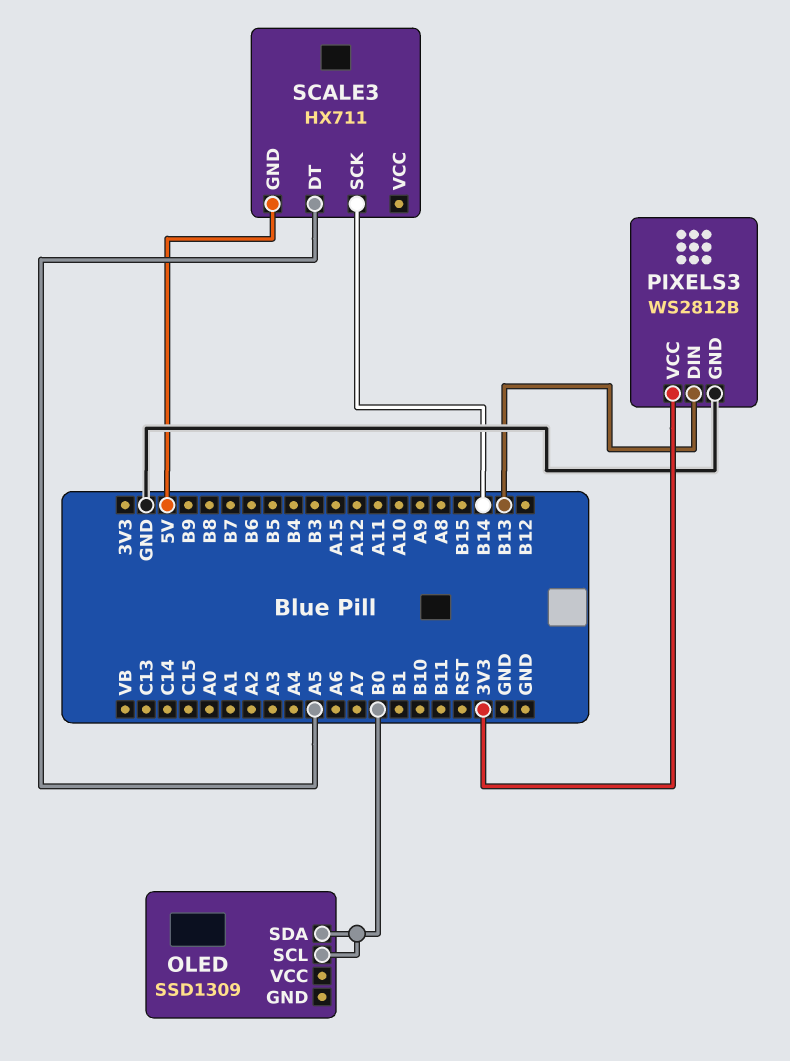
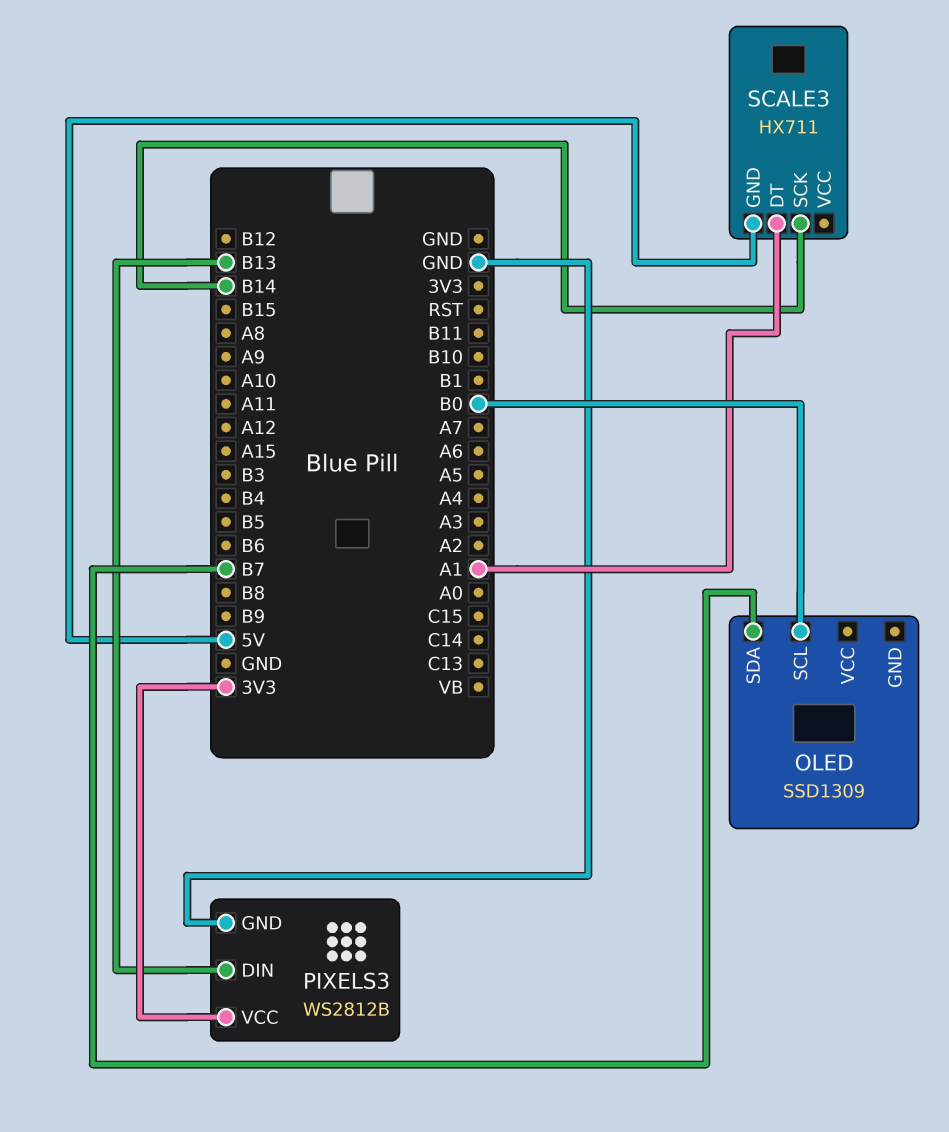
OLED pin SDA: B0 -> B7
SCALE3 pin DT: A5 -> A1

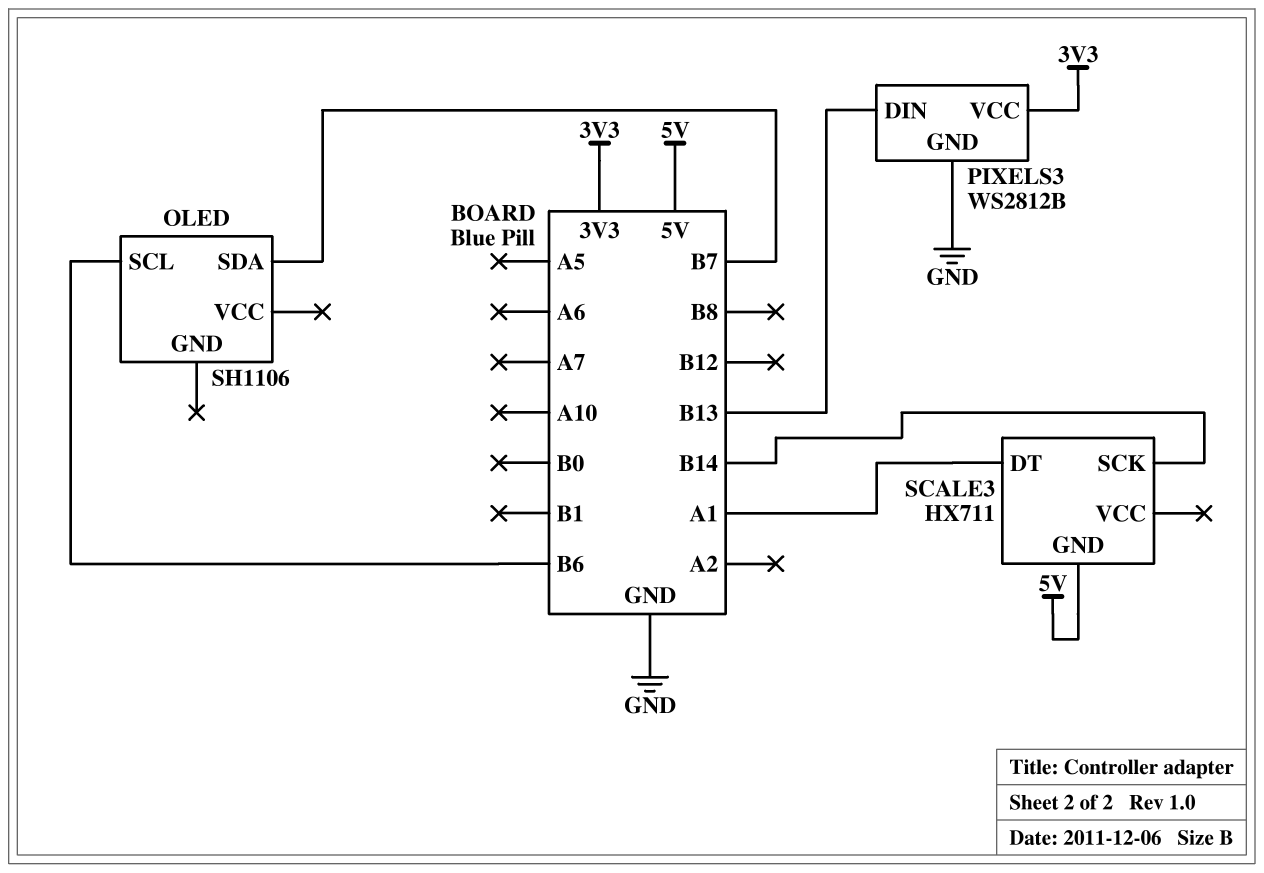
OLED: SSD1309 -> SH1106
OLED pin SCL: B0 -> B6

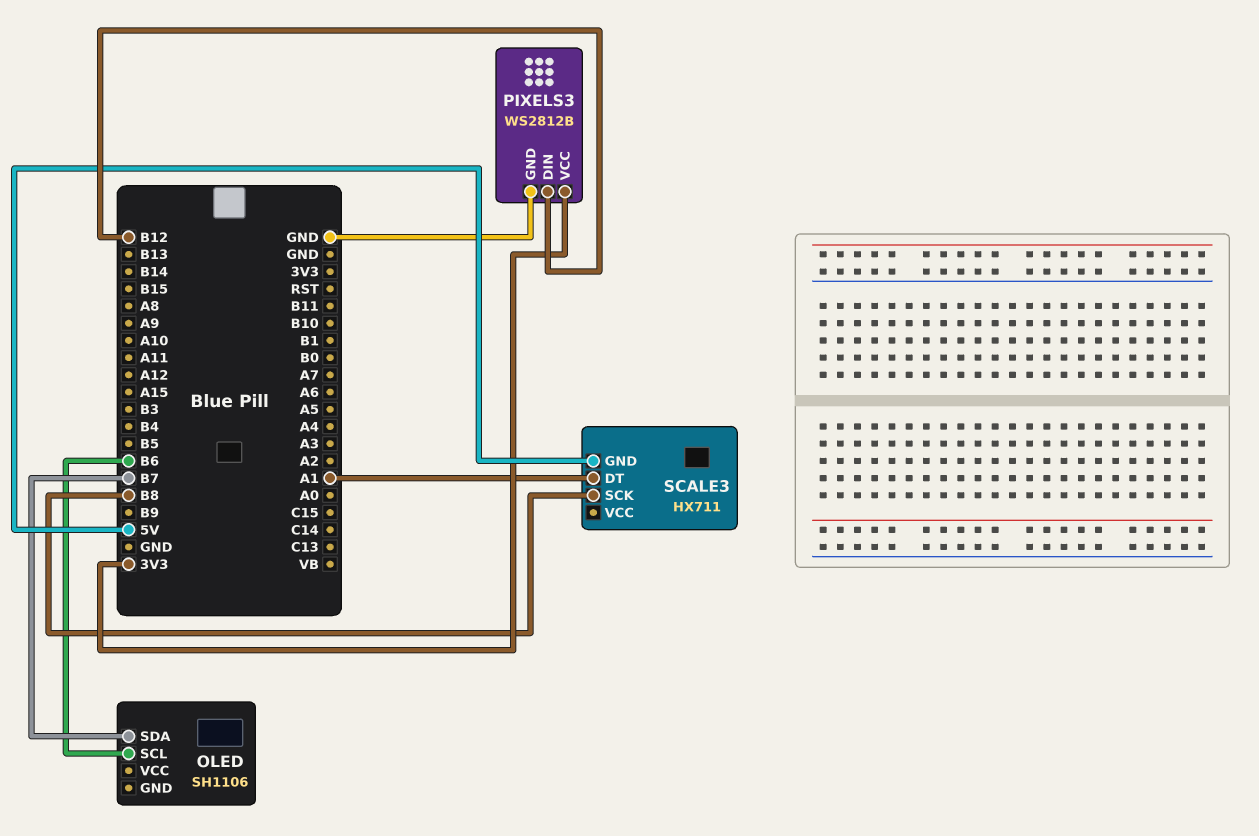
PIXELS3 pin DIN: B13 -> B12
SCALE3 pin SCK: B14 -> B8

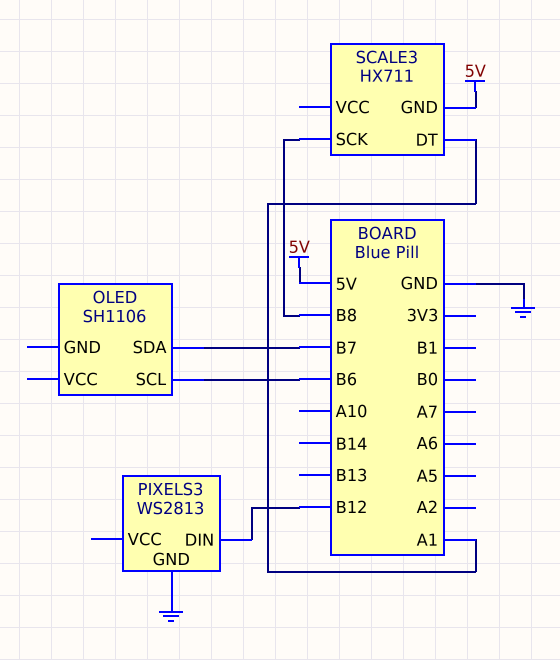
PIXELS3: WS2812B -> WS2813
PIXELS3 pin VCC: 3V3 -> none

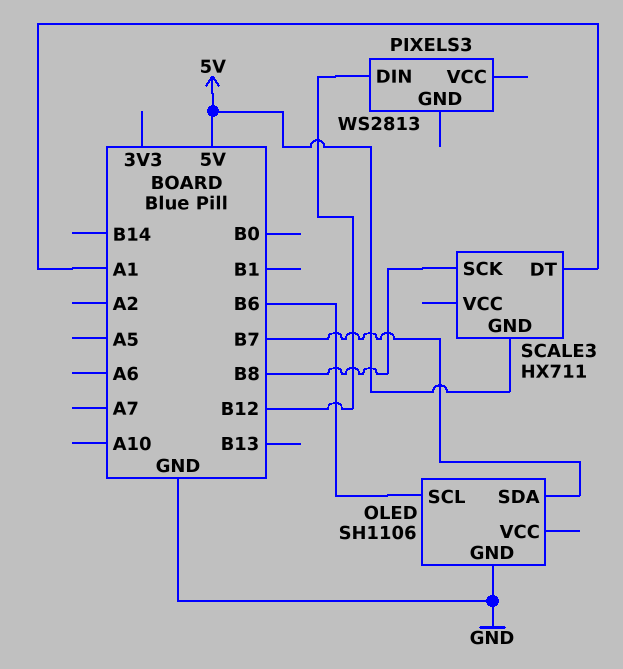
OLED pin GND: none -> GND
PIXELS3 pin GND: GND -> none

